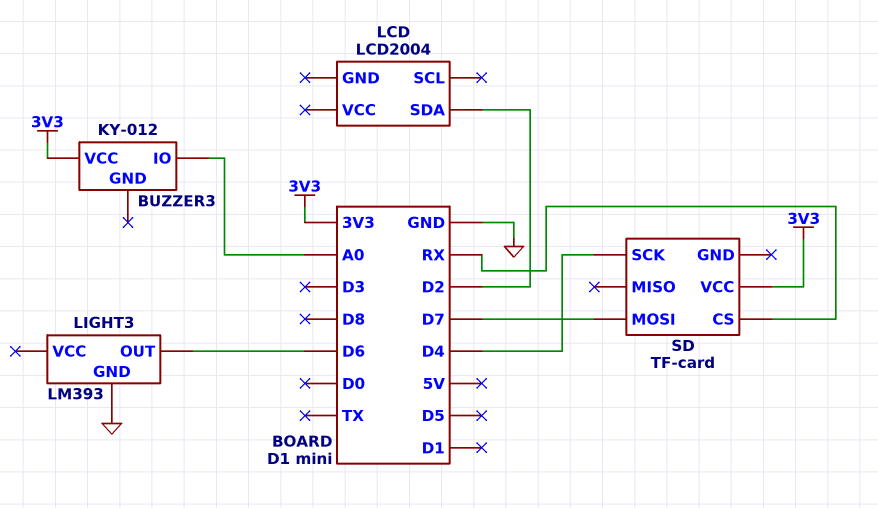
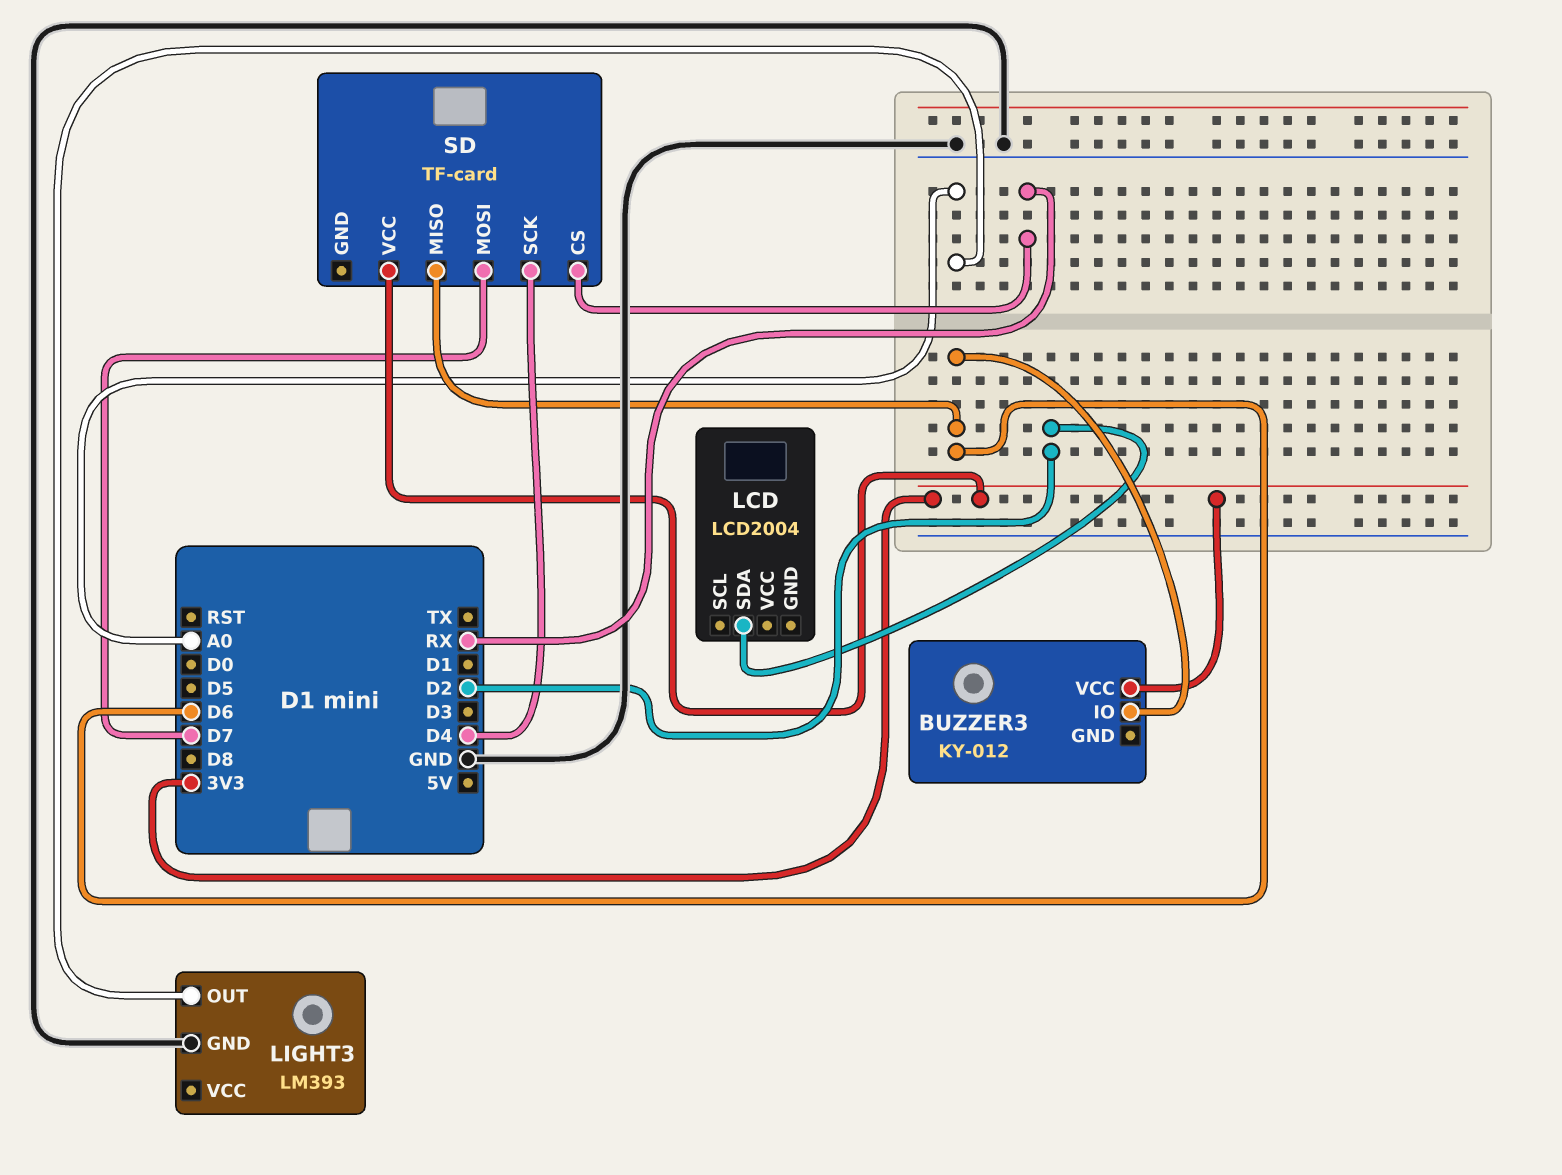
BUZZER3 pin IO: A0 -> D6
LIGHT3 pin OUT: D6 -> A0
SD pin MISO: none -> D6

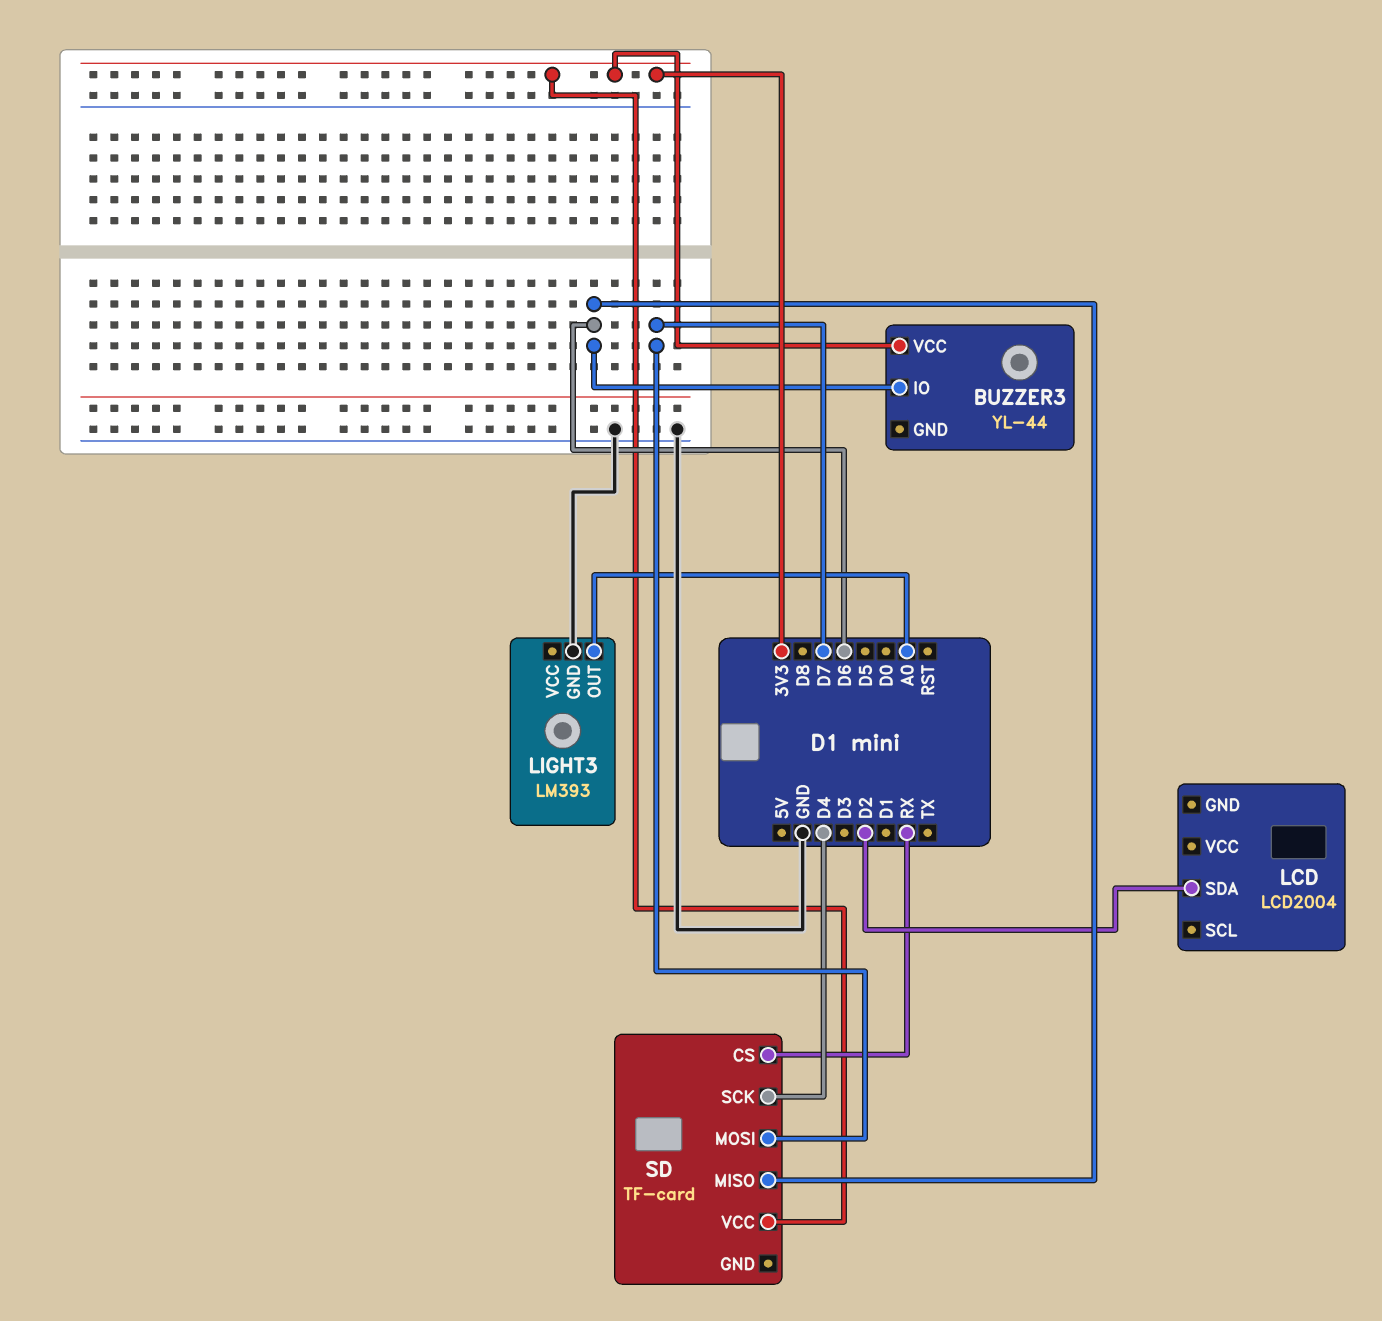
BUZZER3: KY-012 -> YL-44

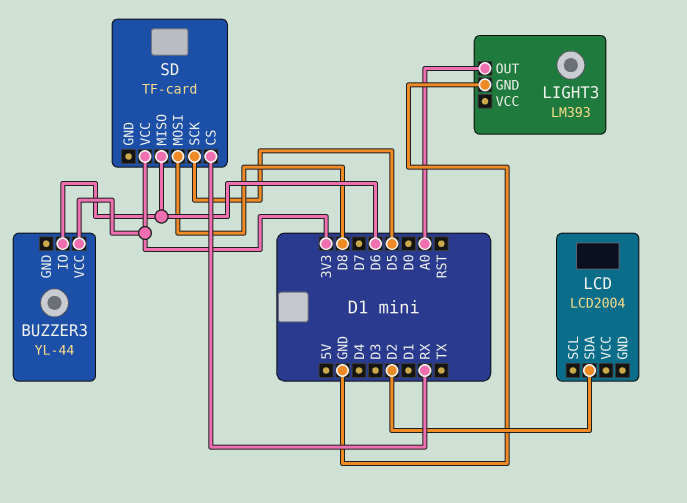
SD pin MOSI: D7 -> D8
SD pin SCK: D4 -> D5

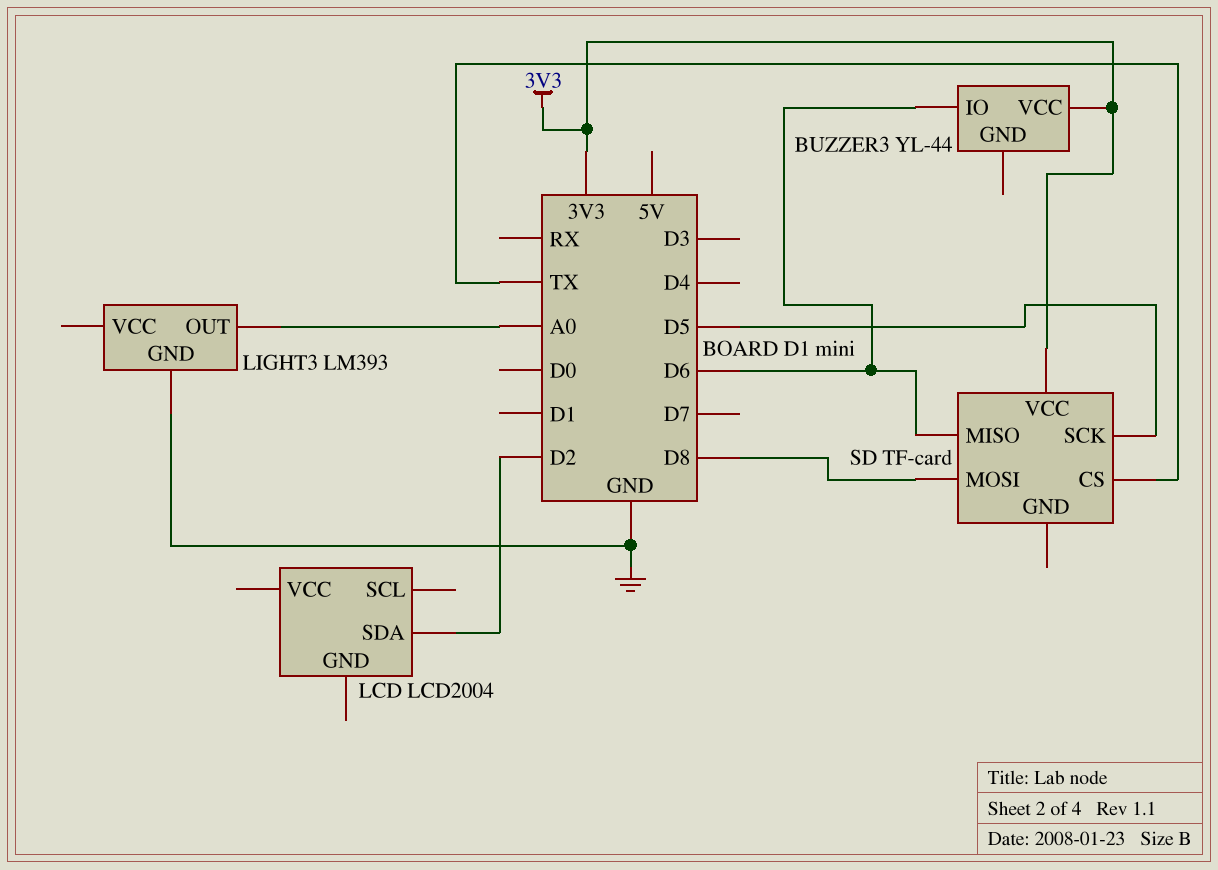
SD pin CS: RX -> TX

